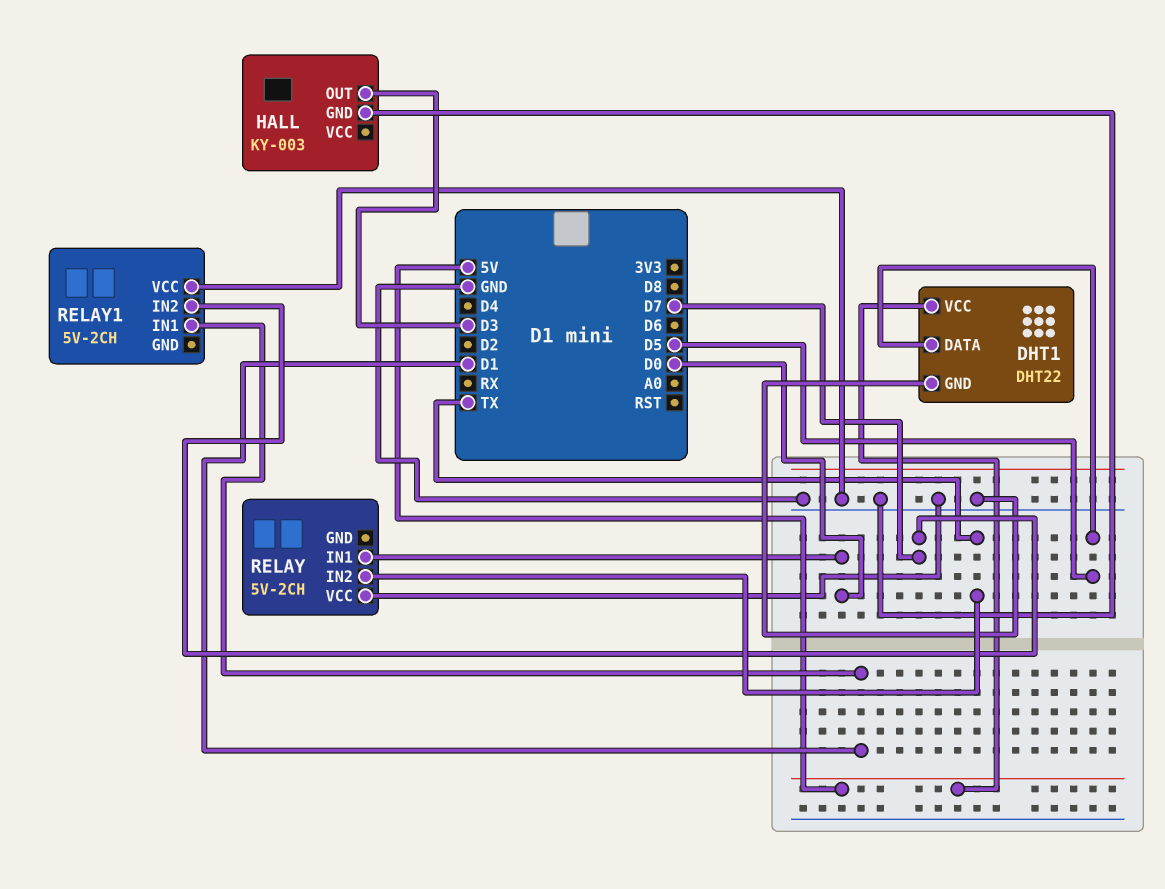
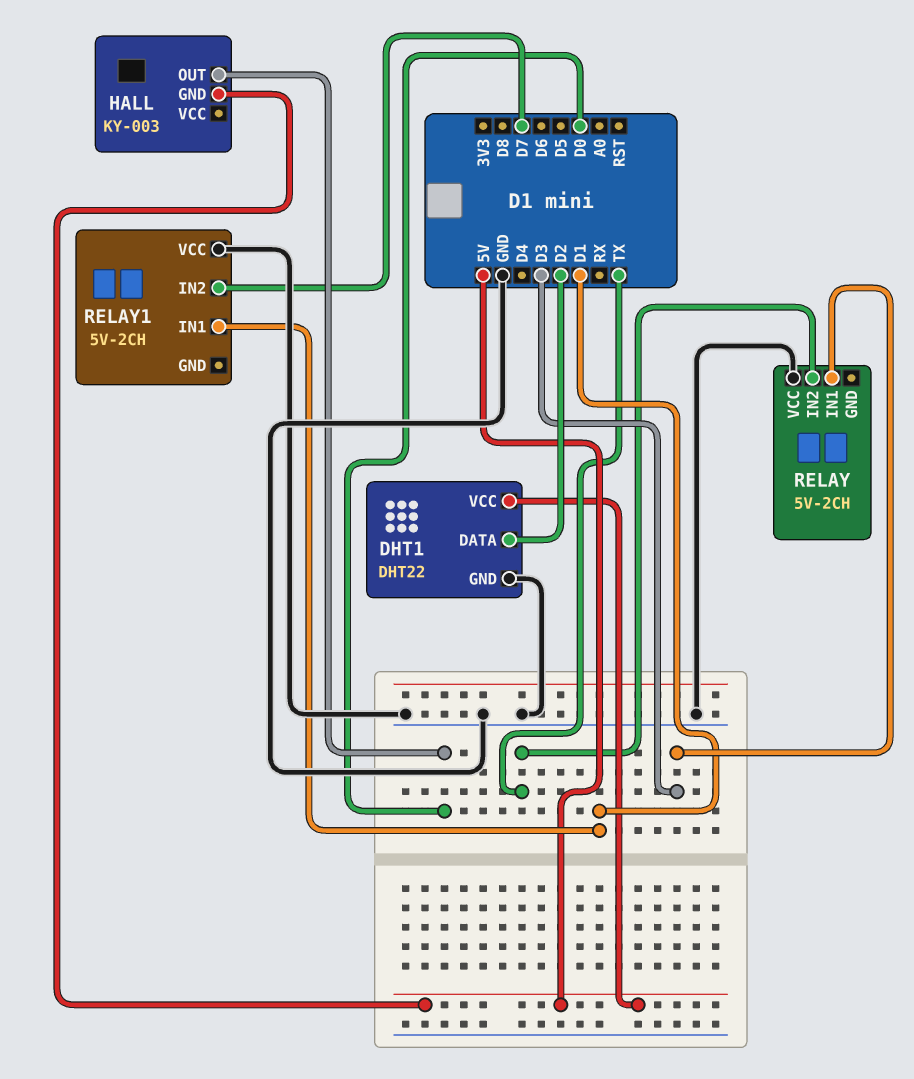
DHT1 pin DATA: D5 -> D2
HALL pin GND: GND -> 5V
HALL pin OUT: D3 -> D0
RELAY pin IN1: D0 -> D3

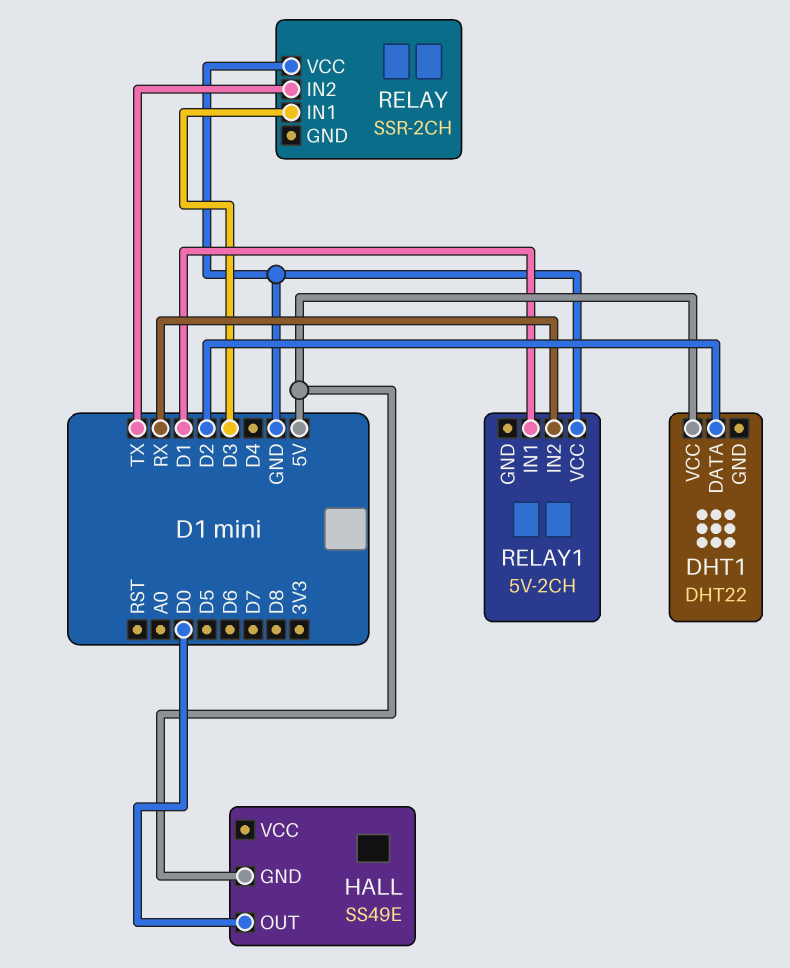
DHT1 pin GND: GND -> none
HALL: KY-003 -> SS49E
RELAY: 5V-2CH -> SSR-2CH
RELAY1 pin IN2: D7 -> RX

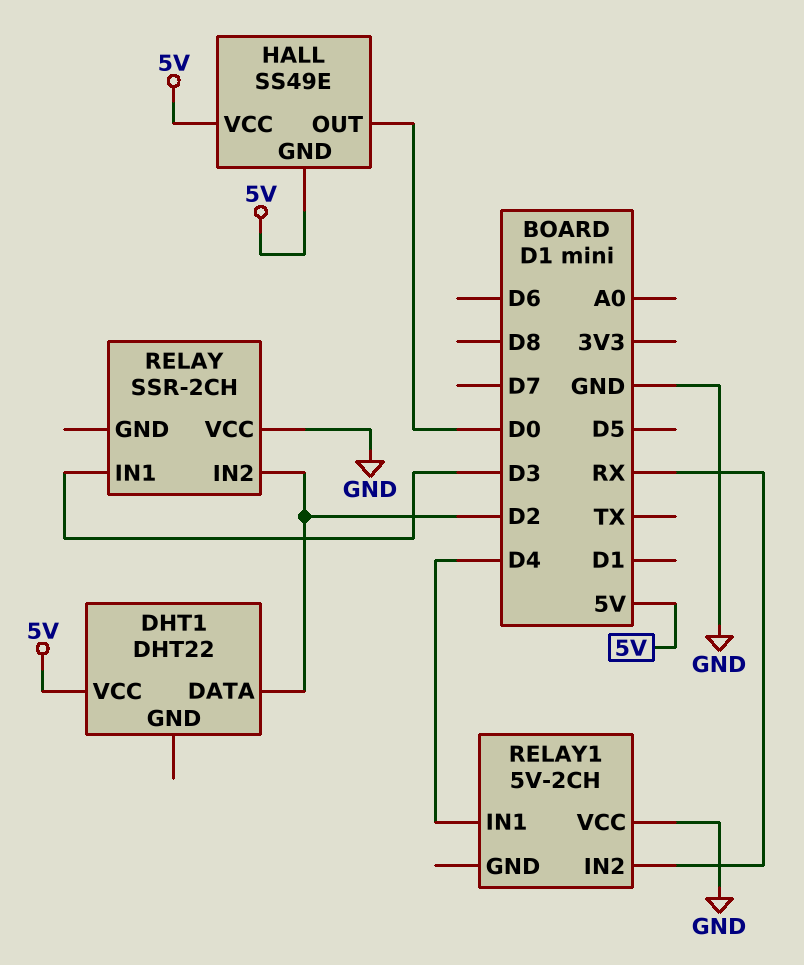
HALL pin VCC: none -> 5V
RELAY pin IN2: TX -> D2
RELAY1 pin IN1: D1 -> D4

